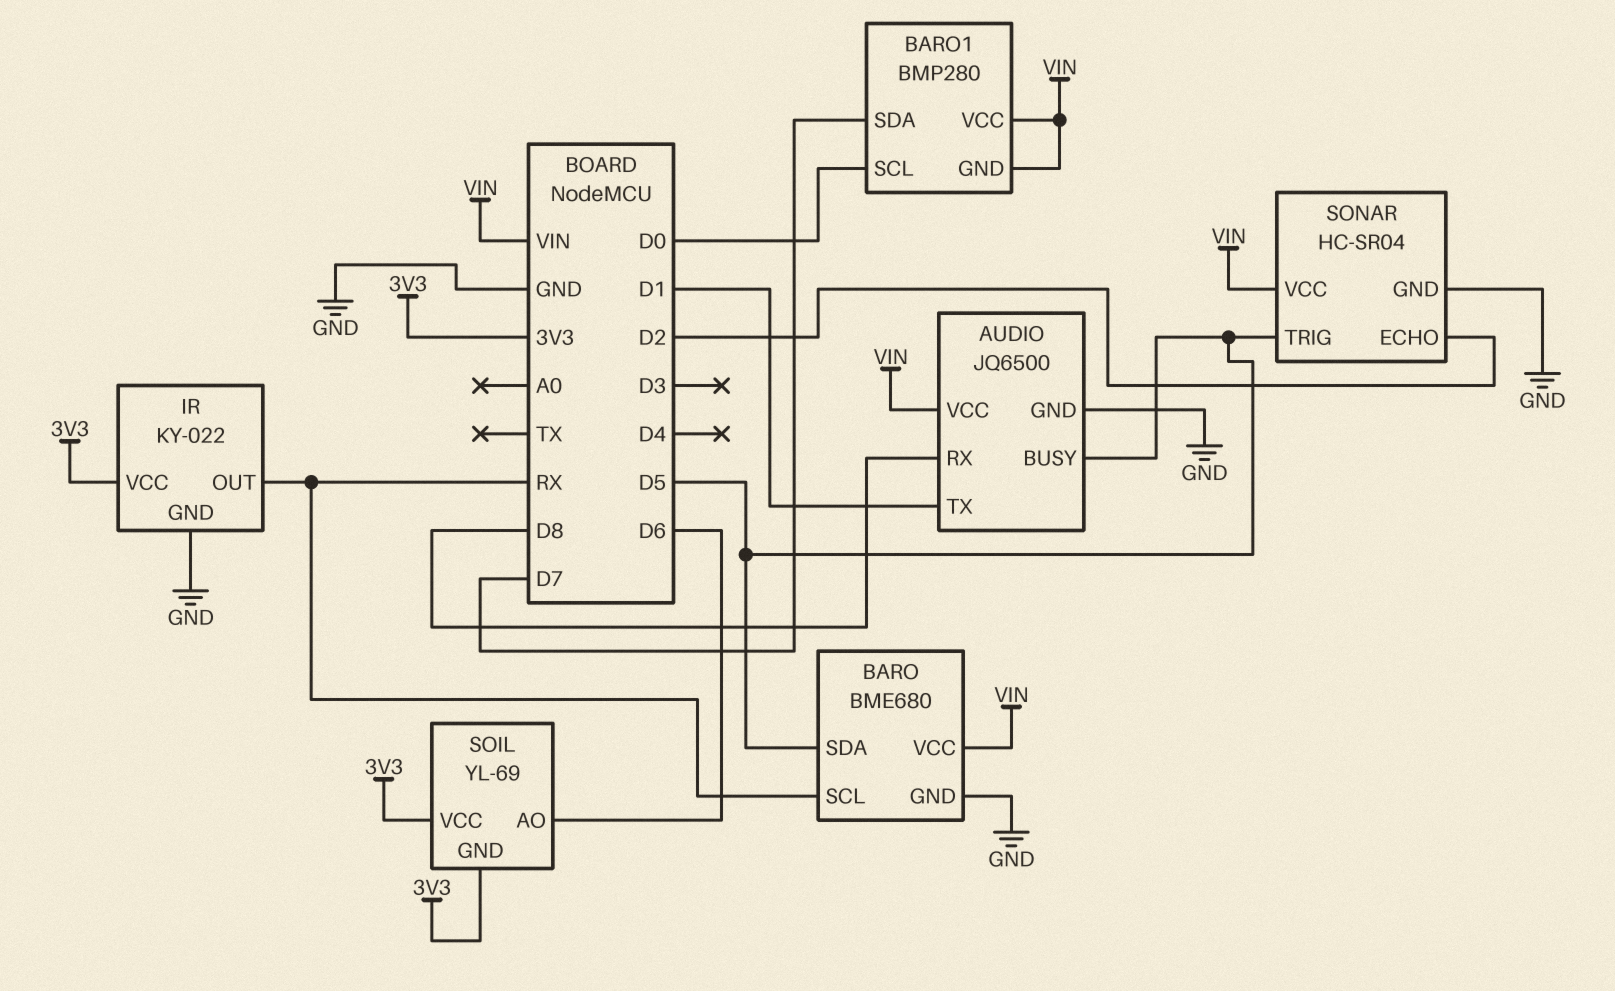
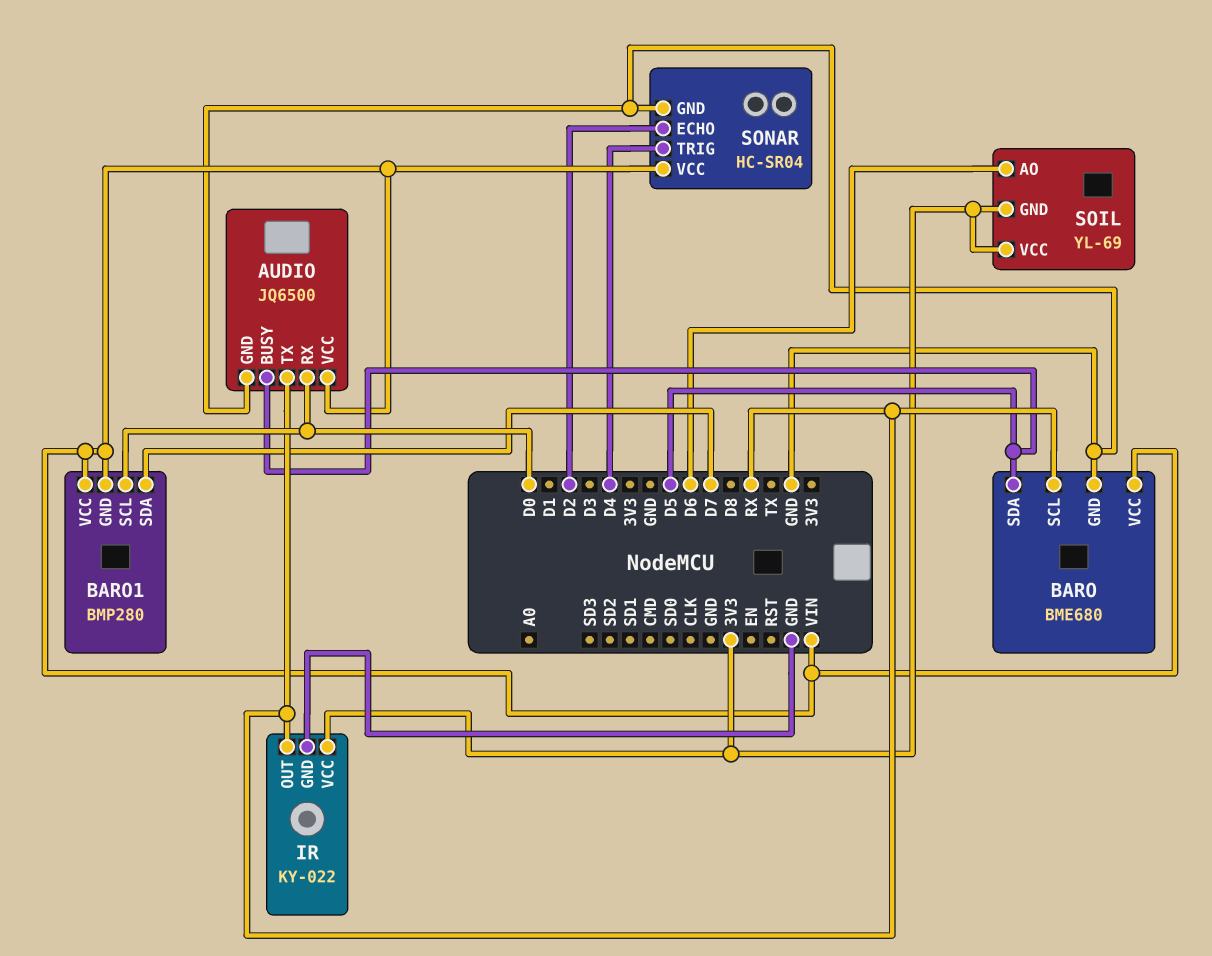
AUDIO pin RX: D8 -> D0
AUDIO pin TX: D1 -> RX
SONAR pin TRIG: D5 -> D4

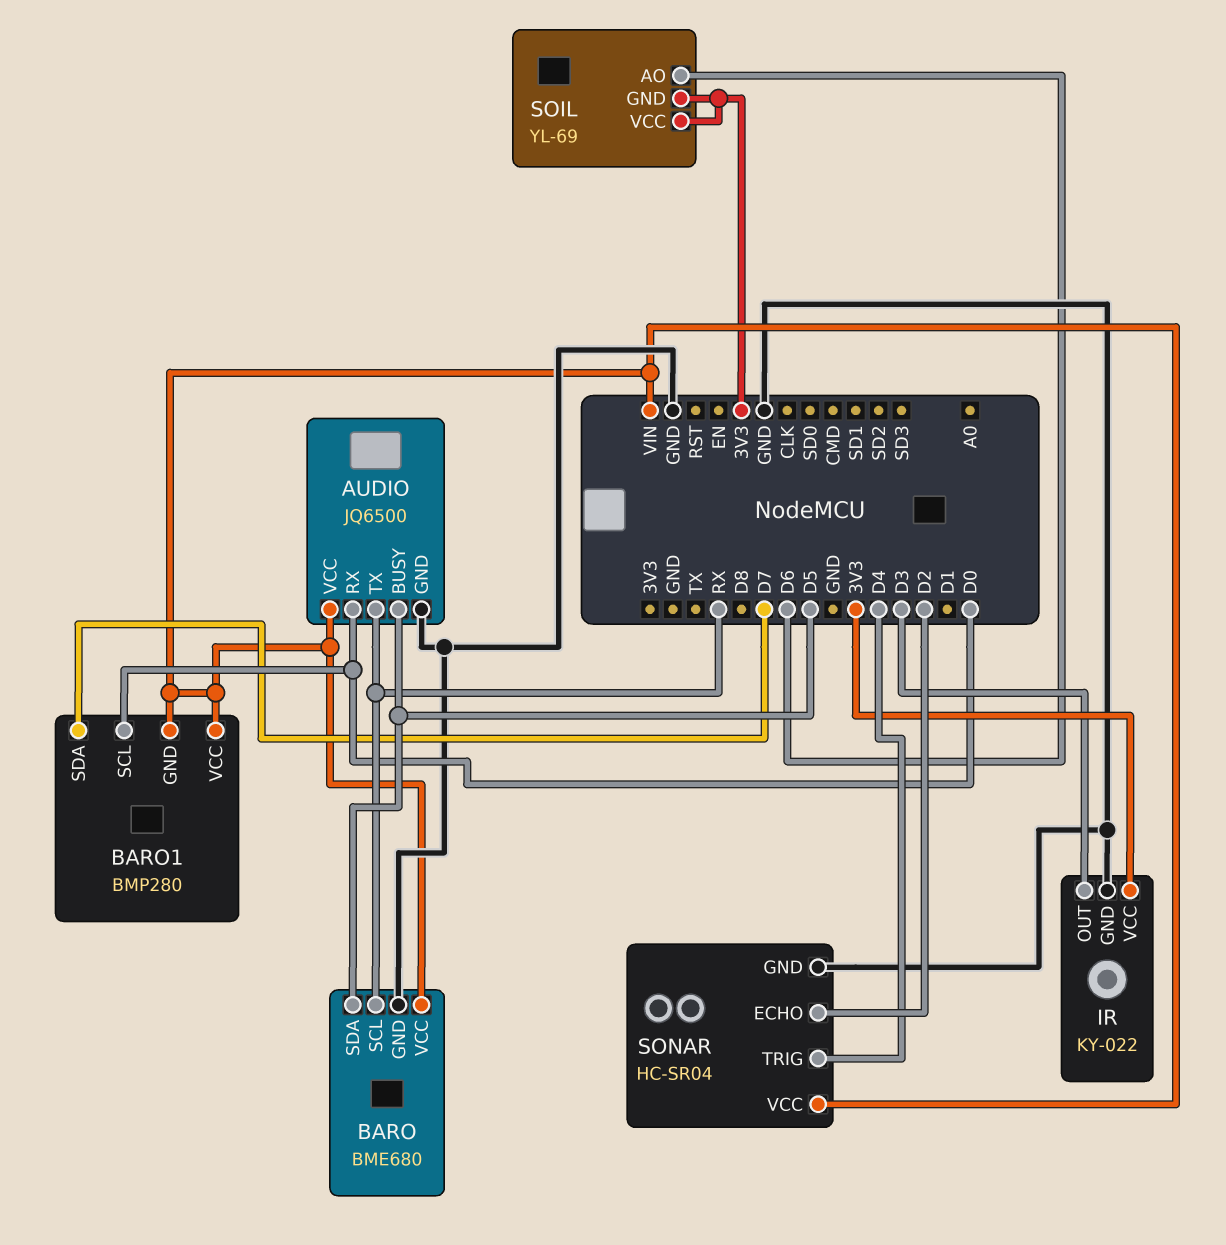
IR pin OUT: RX -> D3

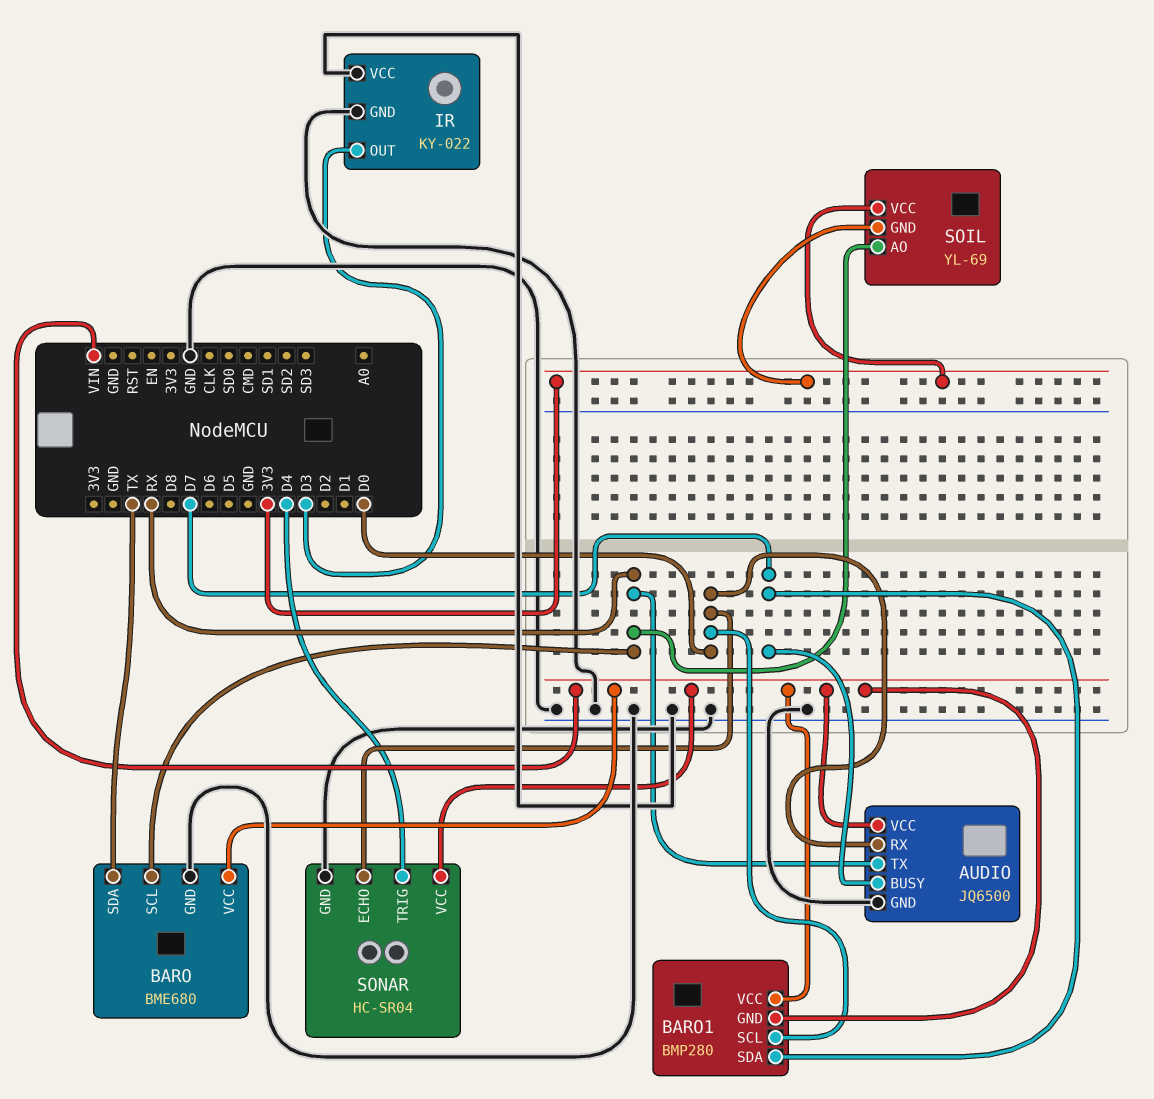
AUDIO pin BUSY: D5 -> D7
BARO pin SDA: D5 -> TX
IR pin VCC: 3V3 -> GND
SOIL pin AO: D6 -> RX
SONAR pin ECHO: D2 -> D0

